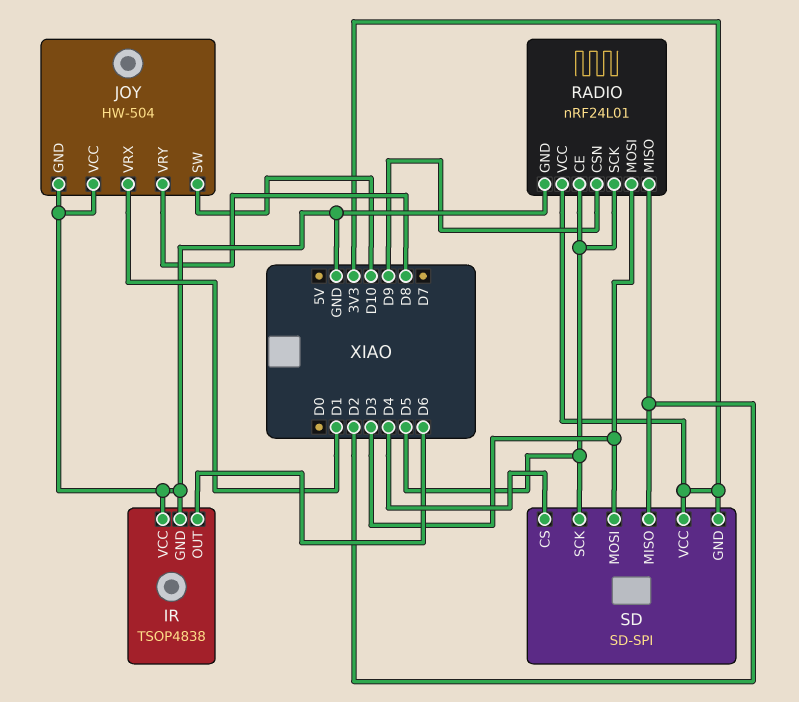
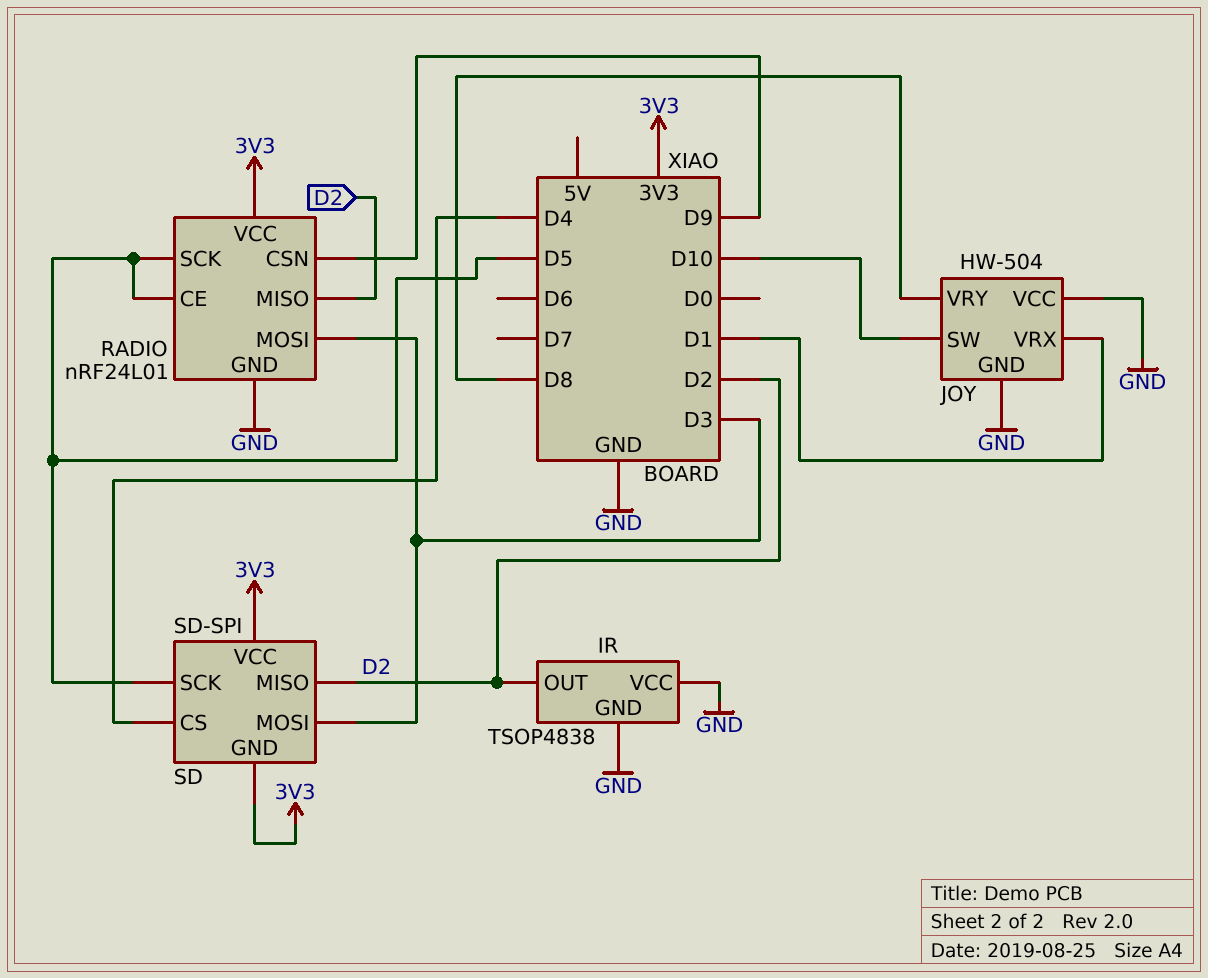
IR pin OUT: D6 -> D2

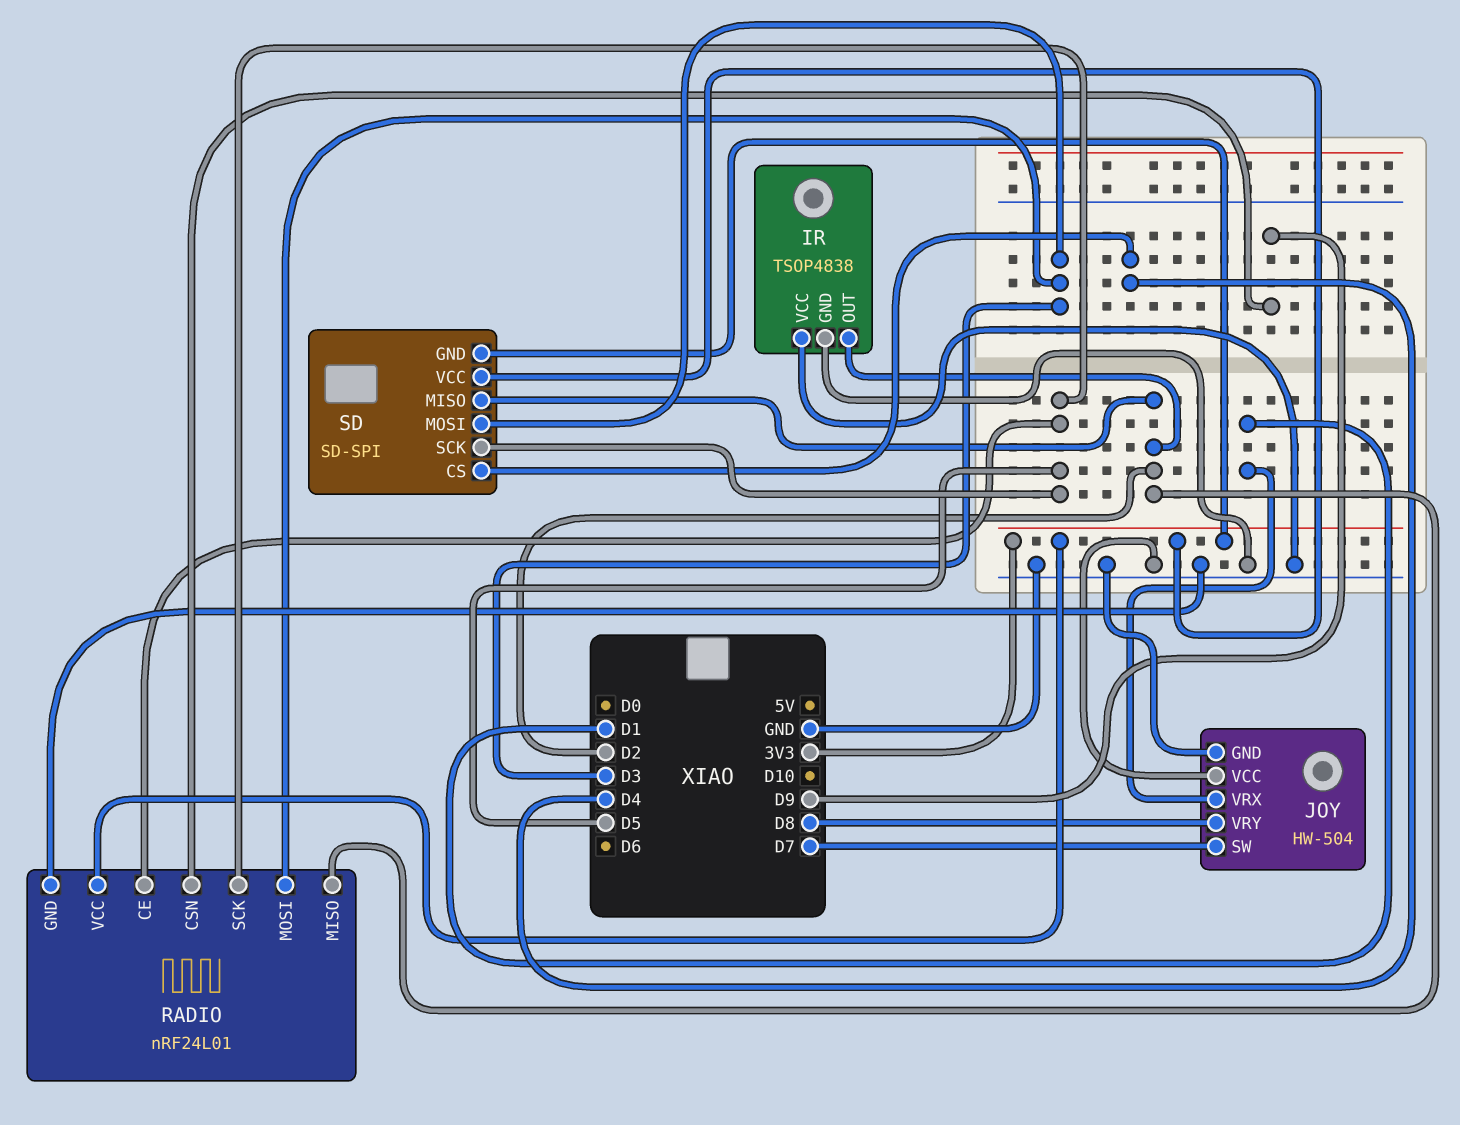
JOY pin SW: D10 -> D7

